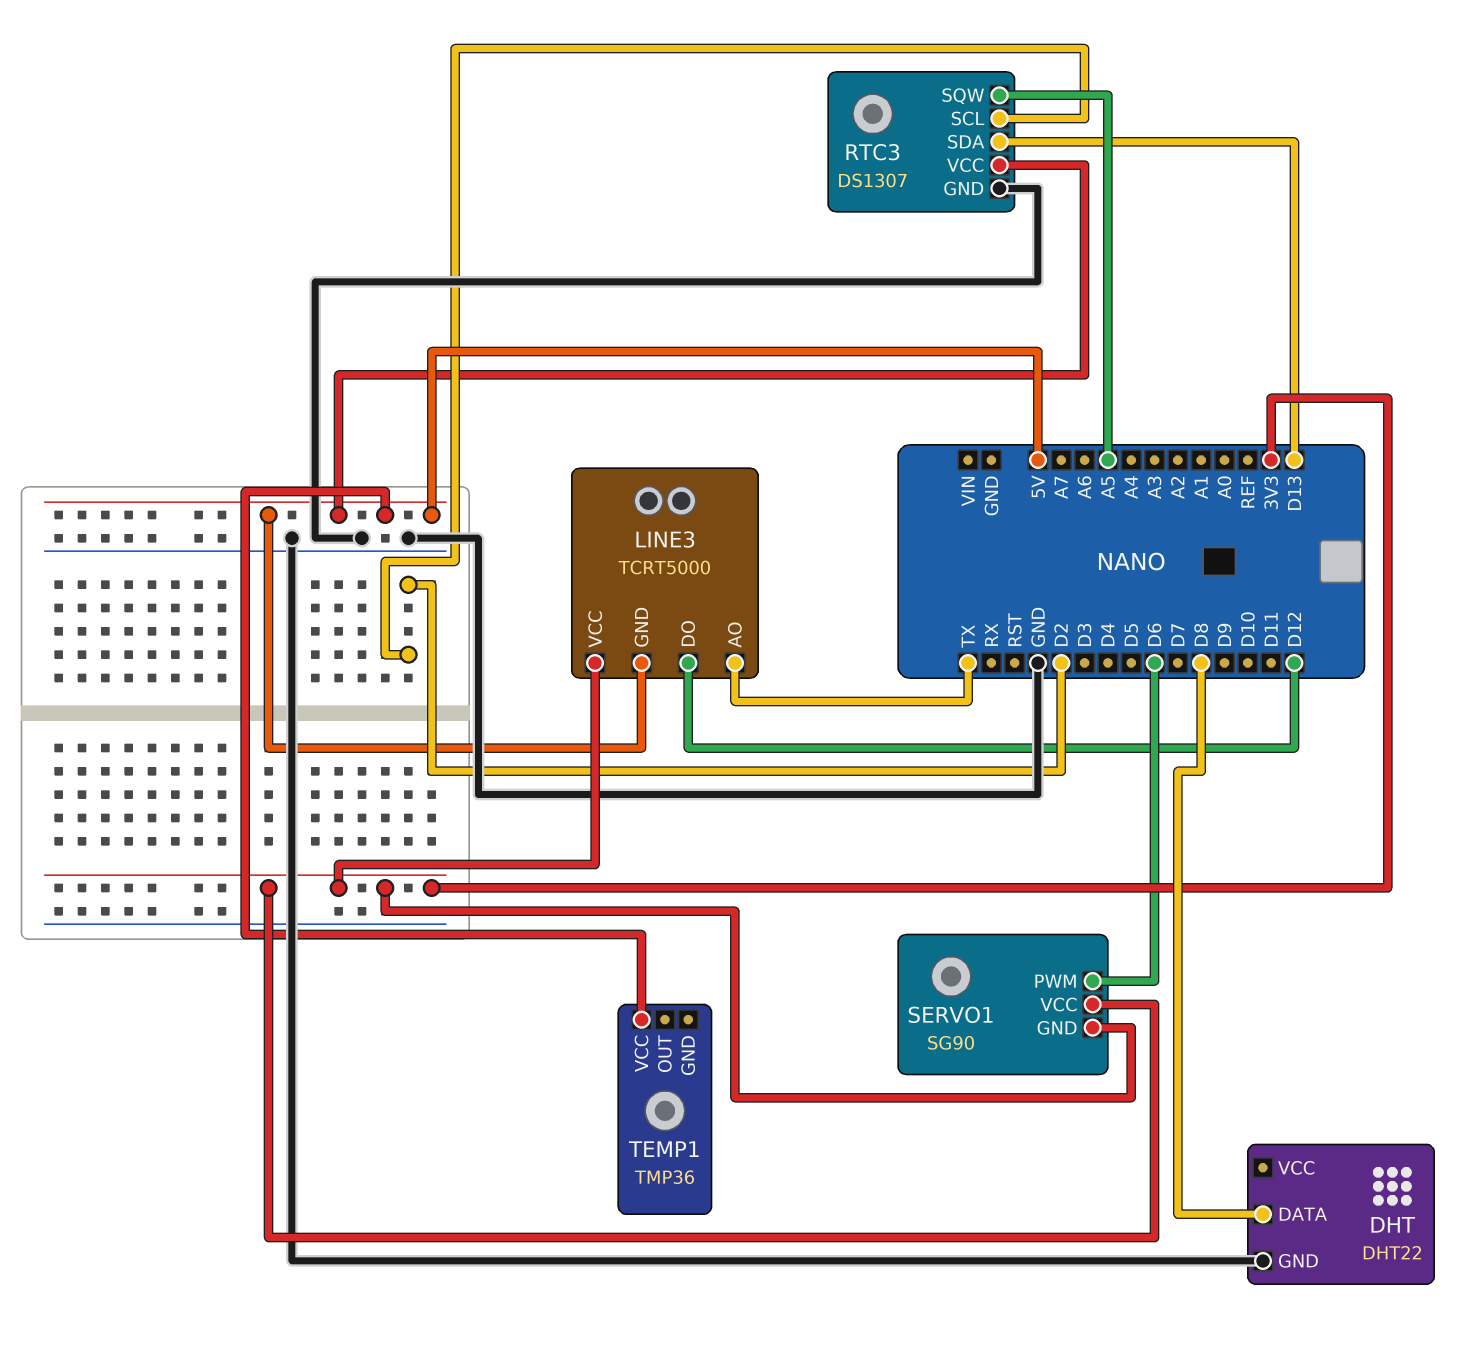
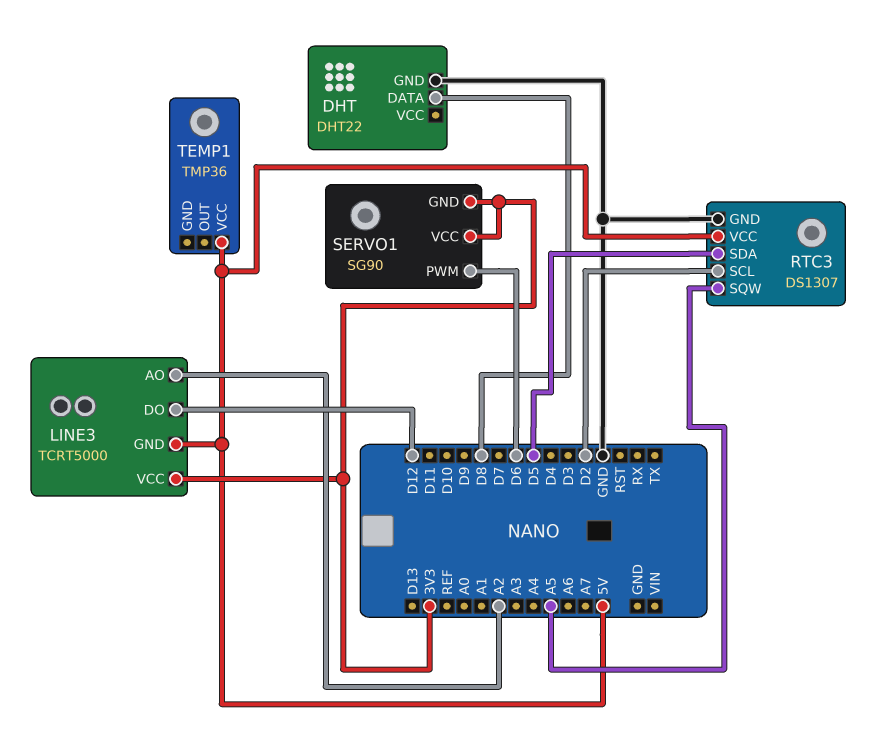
LINE3 pin AO: TX -> A2
RTC3 pin SDA: D13 -> D5

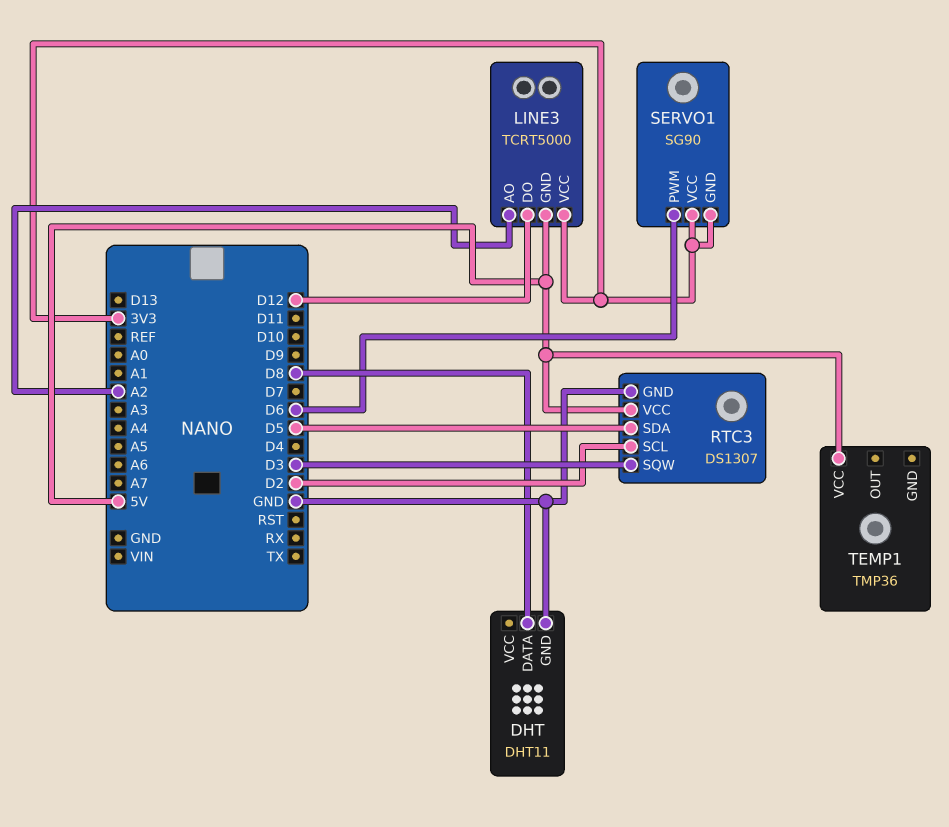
DHT: DHT22 -> DHT11
RTC3 pin SQW: A5 -> D3

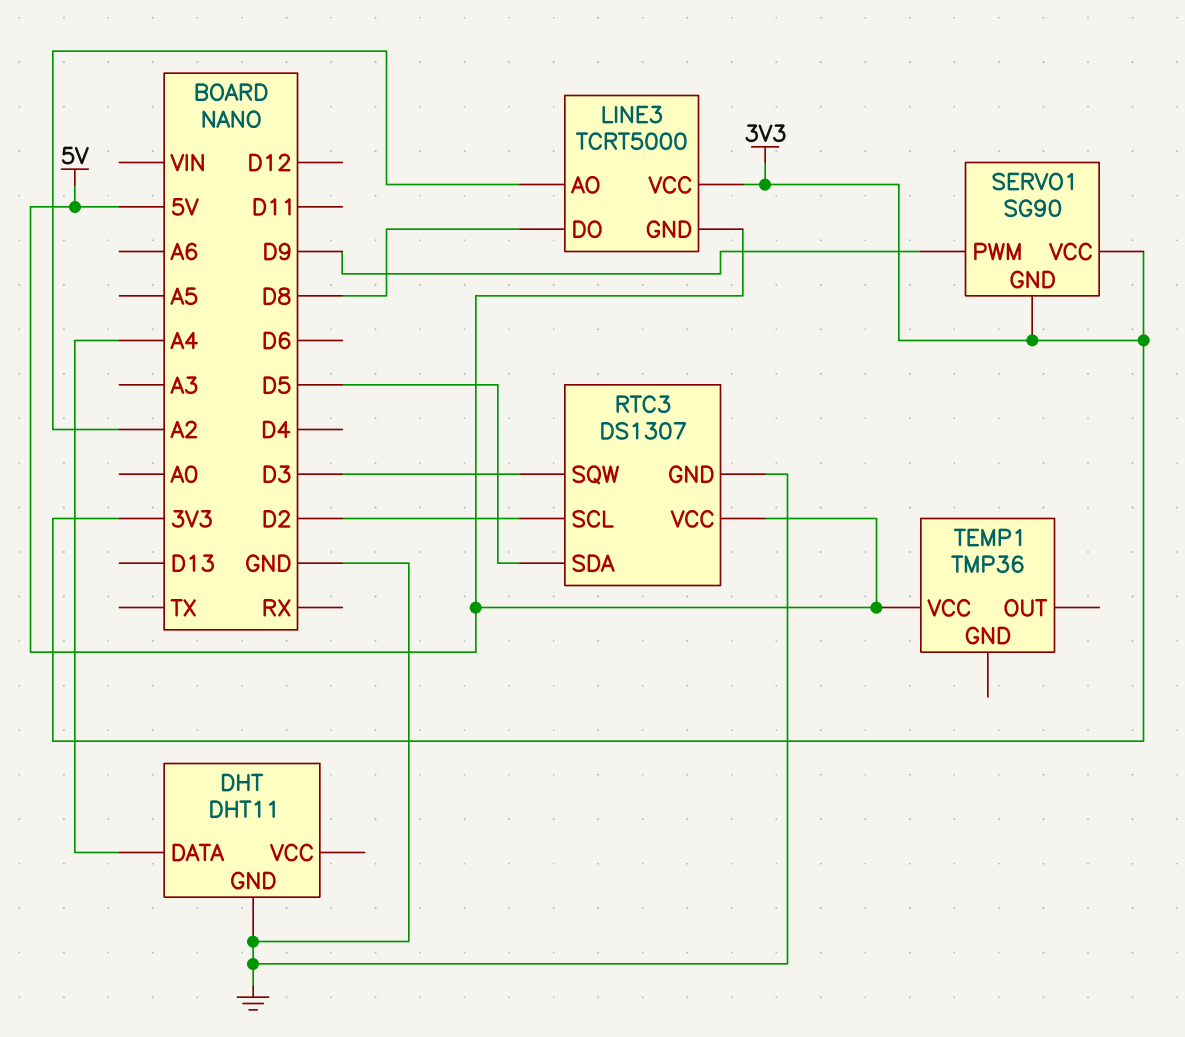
DHT pin DATA: D8 -> A4
LINE3 pin DO: D12 -> D8
SERVO1 pin PWM: D6 -> D9

